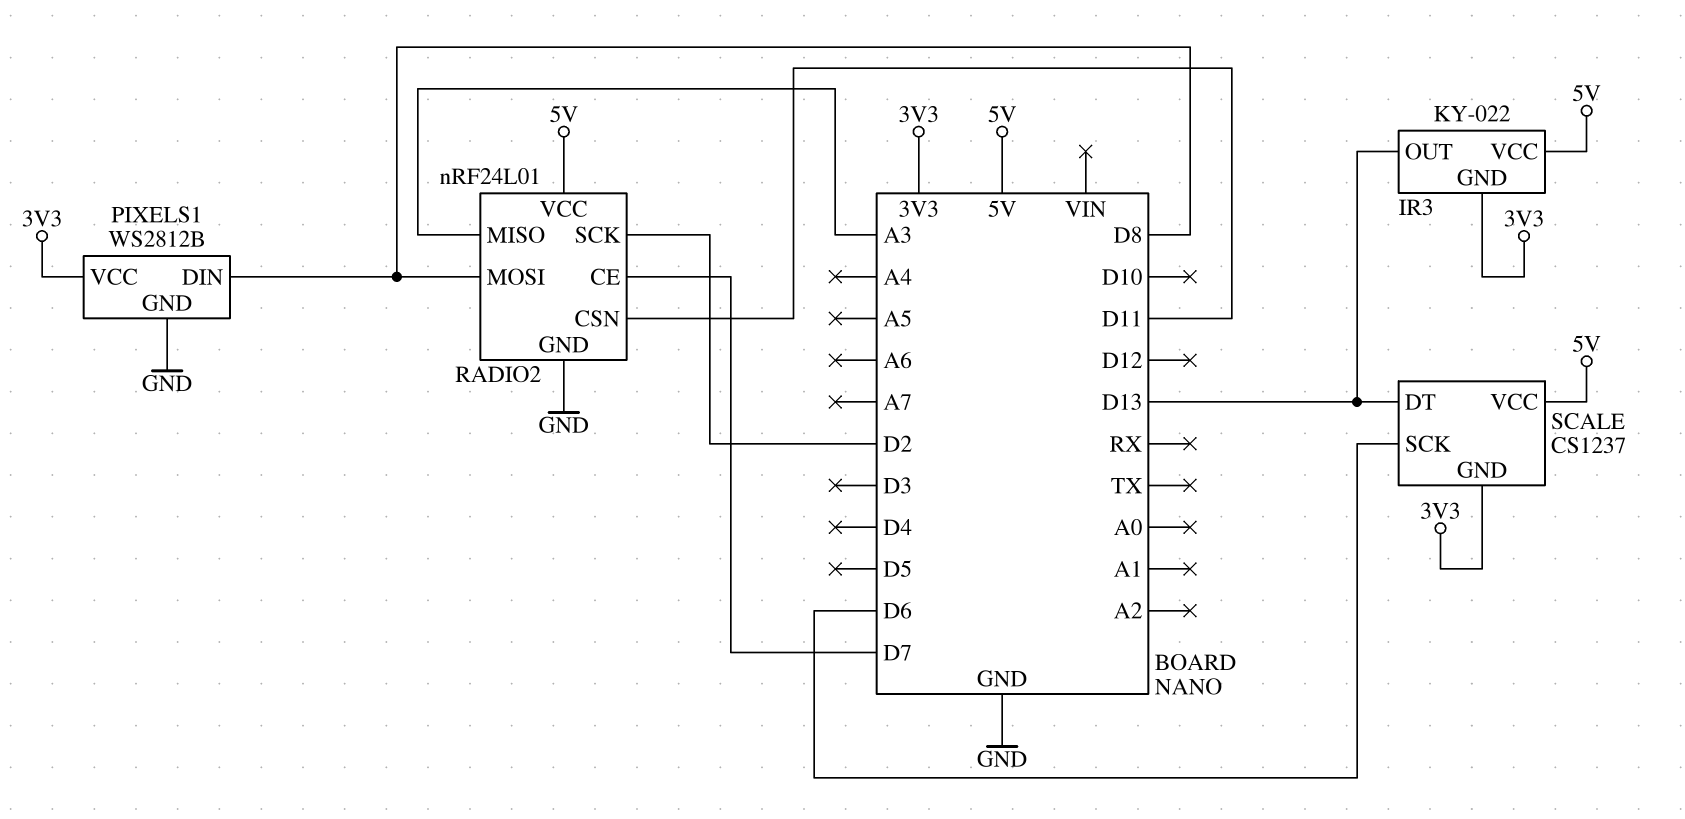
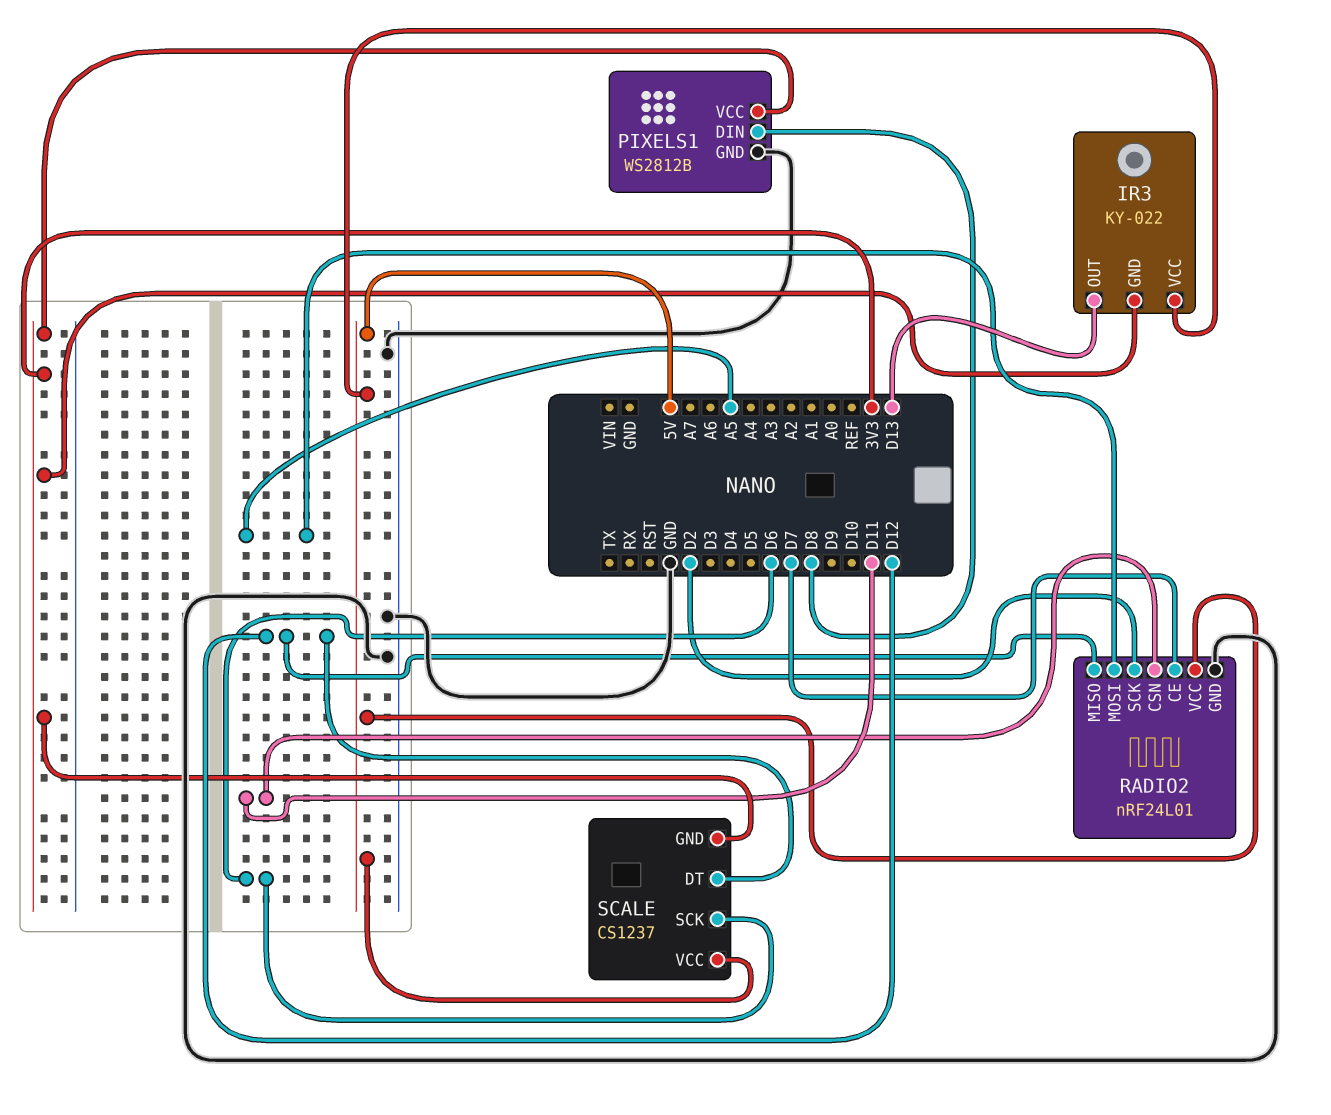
RADIO2 pin MISO: A3 -> D12
RADIO2 pin MOSI: D8 -> A5
SCALE pin DT: D13 -> D12

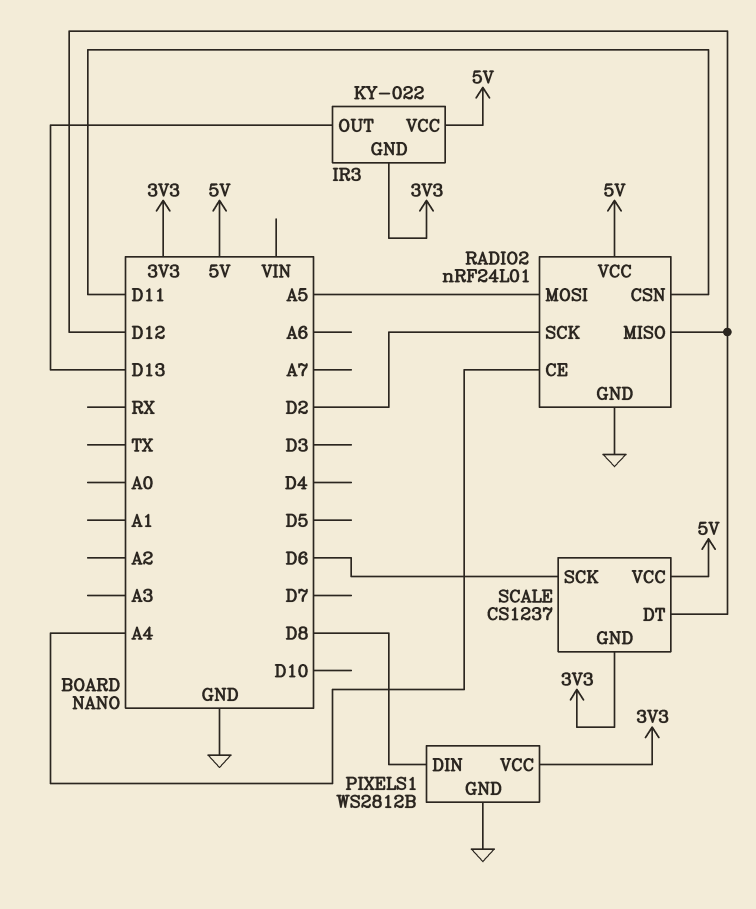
RADIO2 pin CE: D7 -> A4

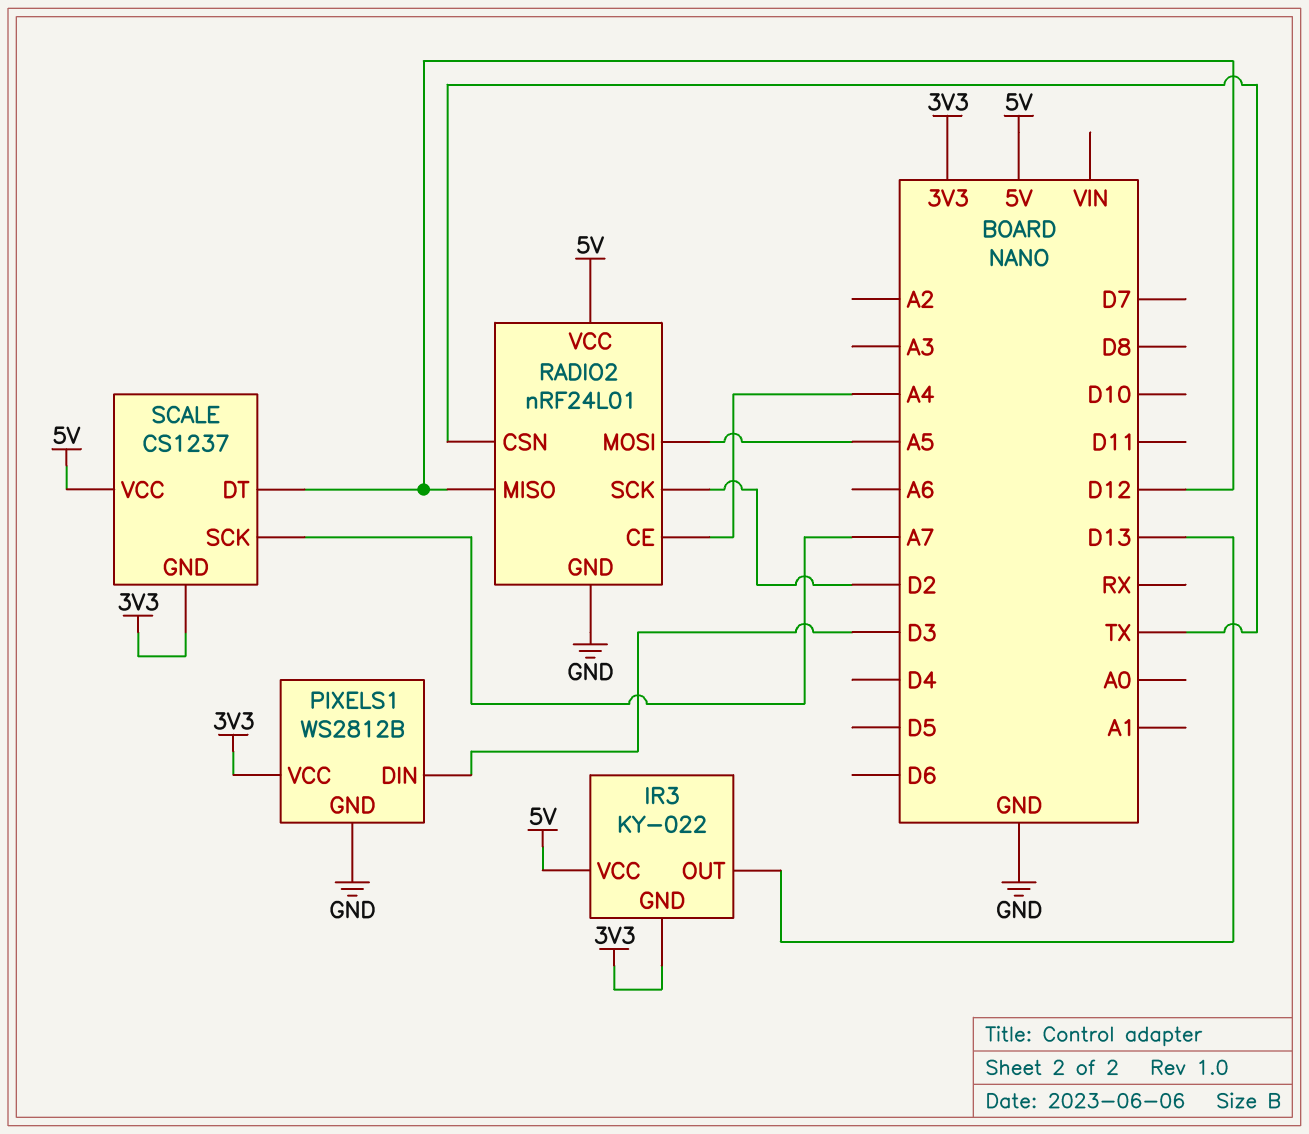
PIXELS1 pin DIN: D8 -> D3
RADIO2 pin CSN: D11 -> TX
SCALE pin SCK: D6 -> A7

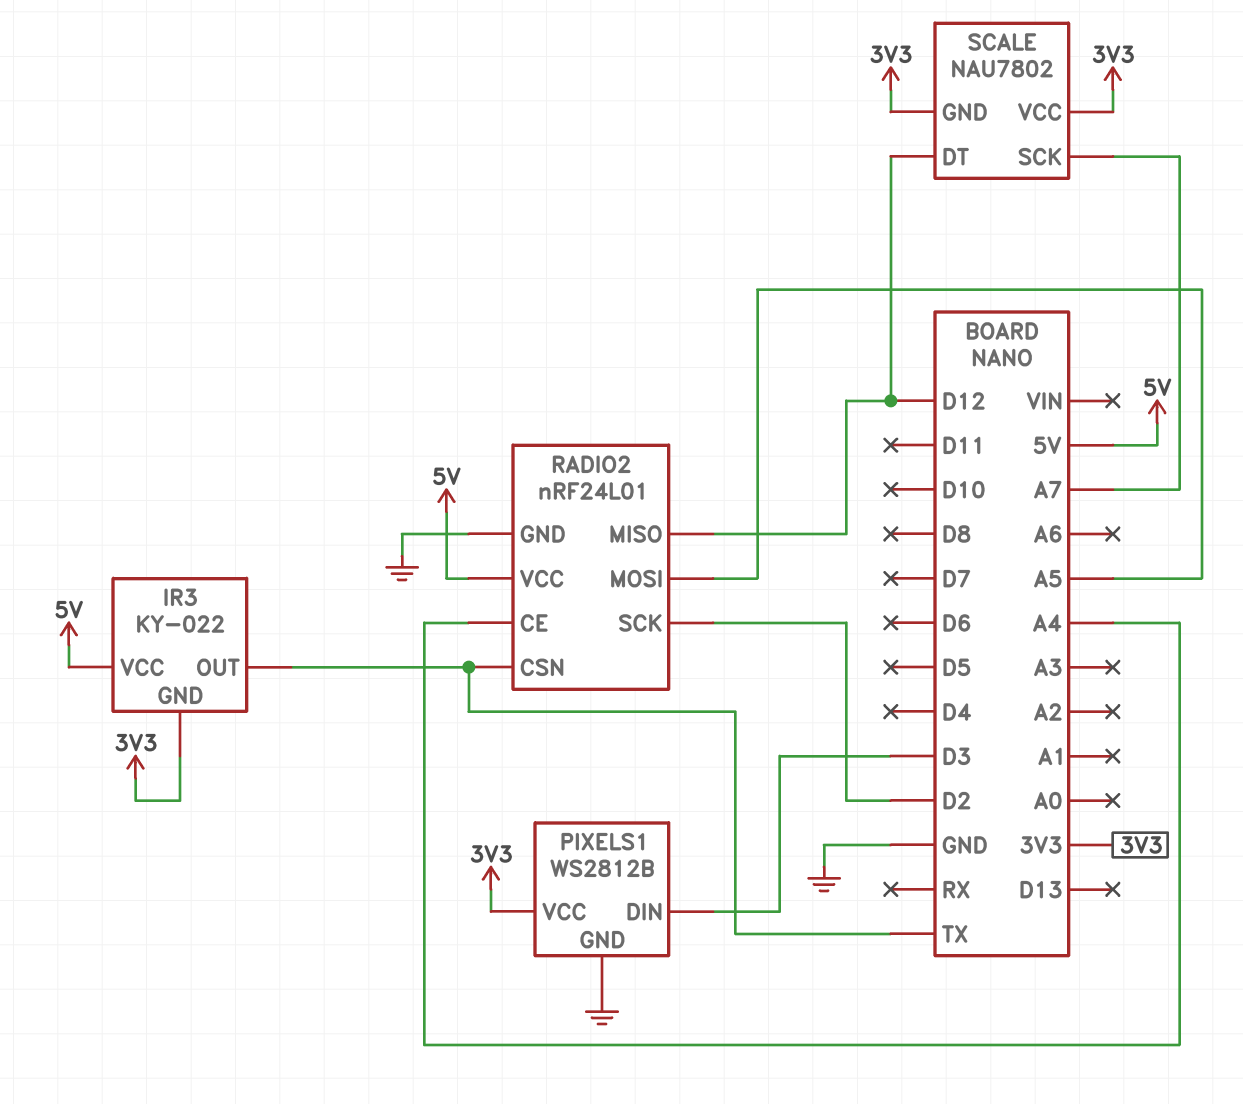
IR3 pin OUT: D13 -> TX
SCALE: CS1237 -> NAU7802
SCALE pin VCC: 5V -> 3V3

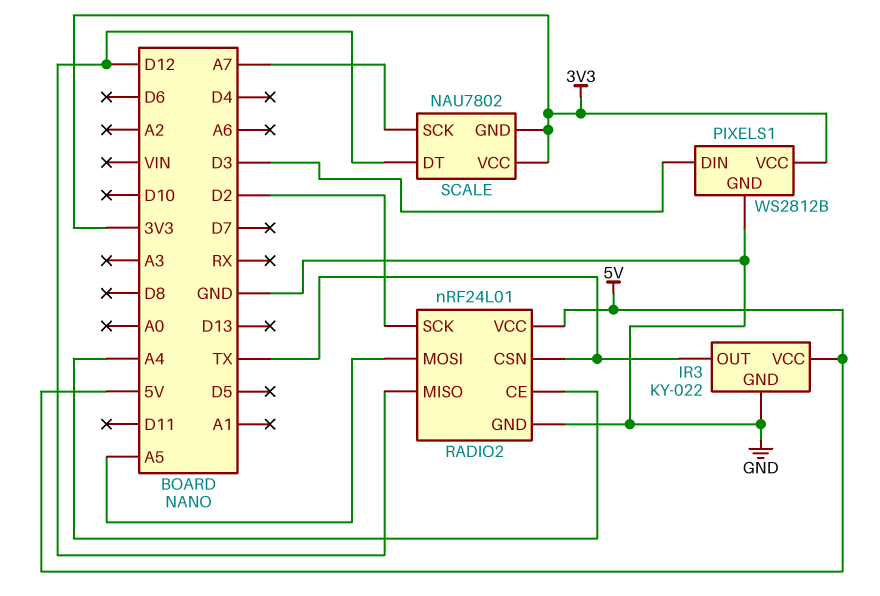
IR3 pin GND: 3V3 -> GND

